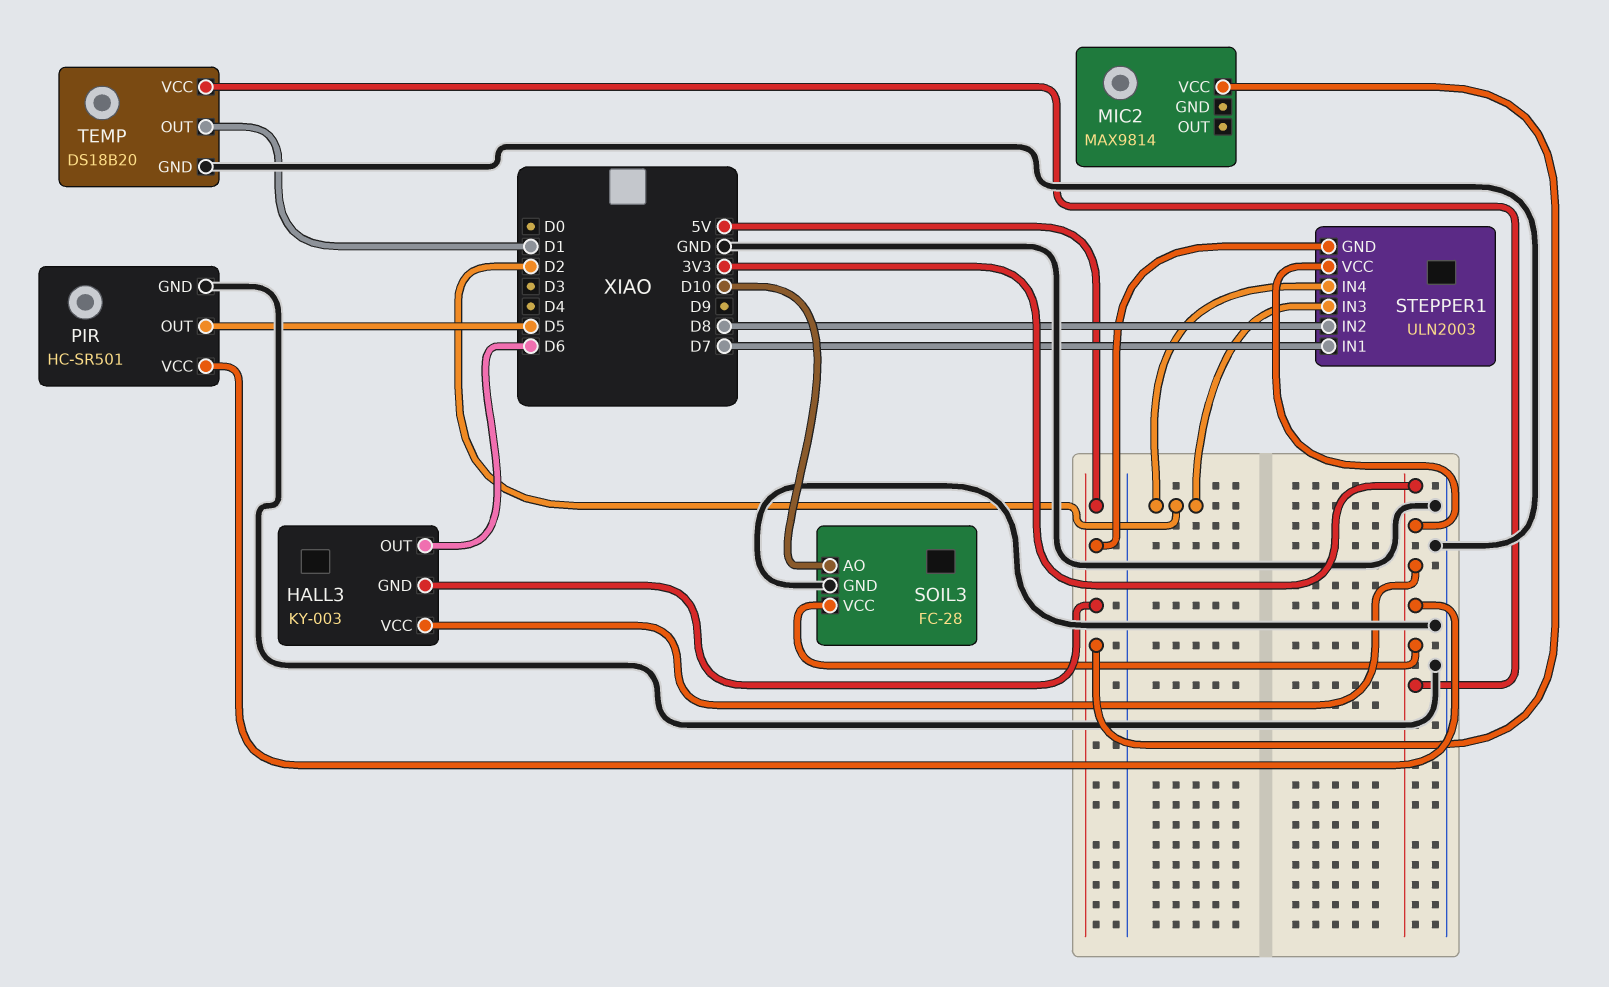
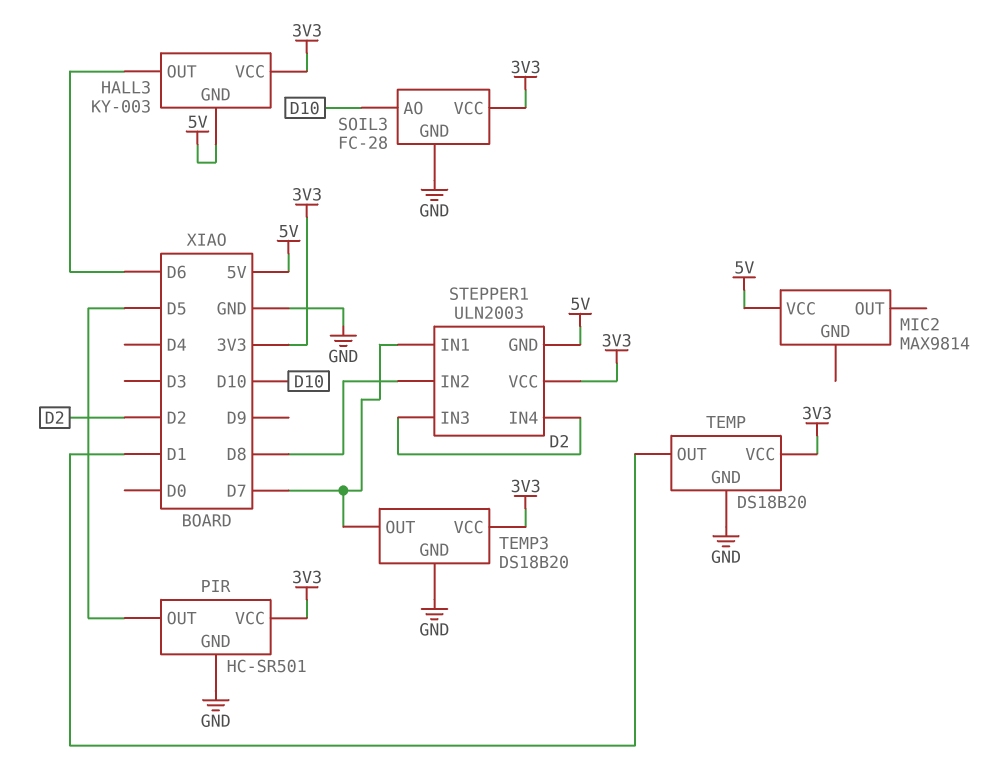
TEMP3: none -> DS18B20
TEMP3 pin GND: none -> GND
TEMP3 pin OUT: none -> D7
TEMP3 pin VCC: none -> 3V3

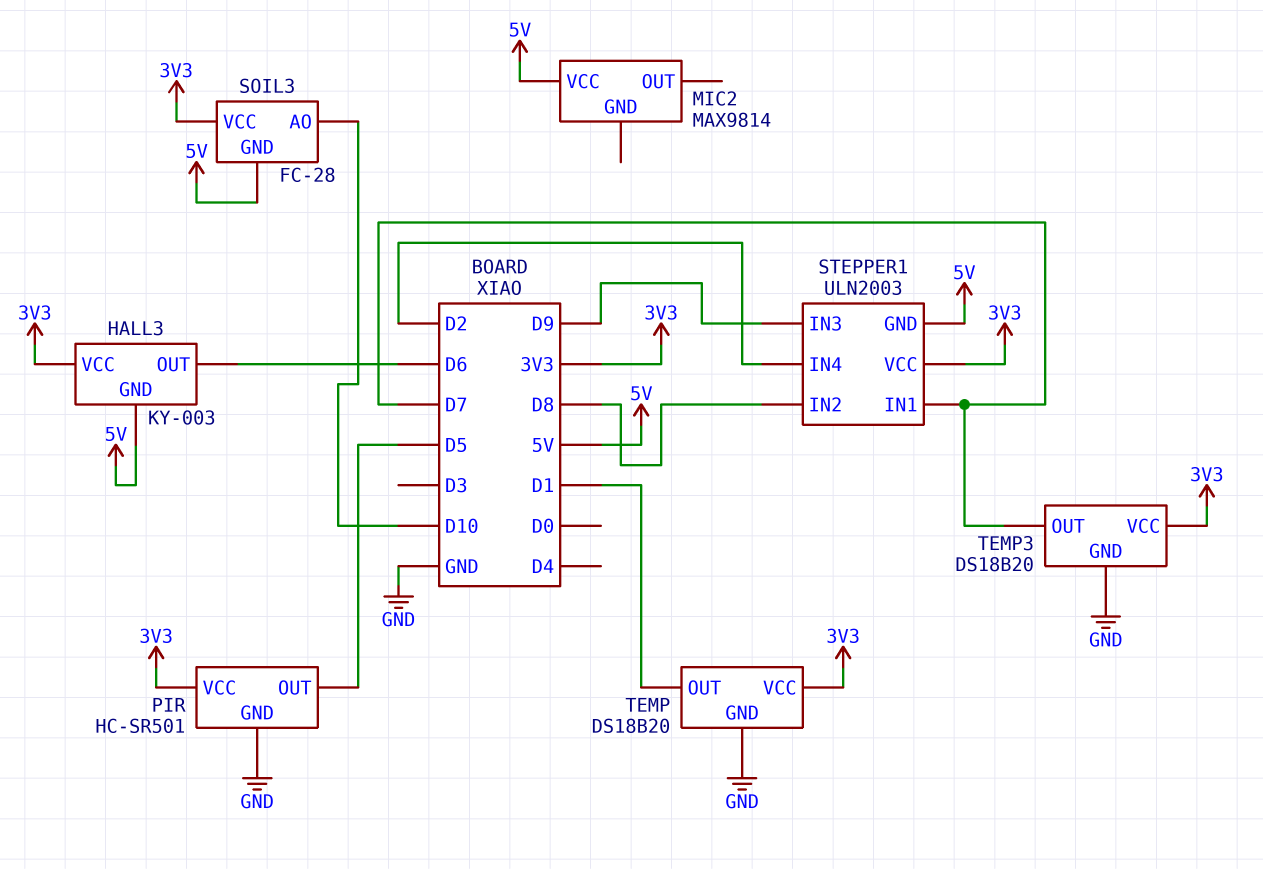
SOIL3 pin GND: GND -> 5V
STEPPER1 pin IN3: D2 -> D9

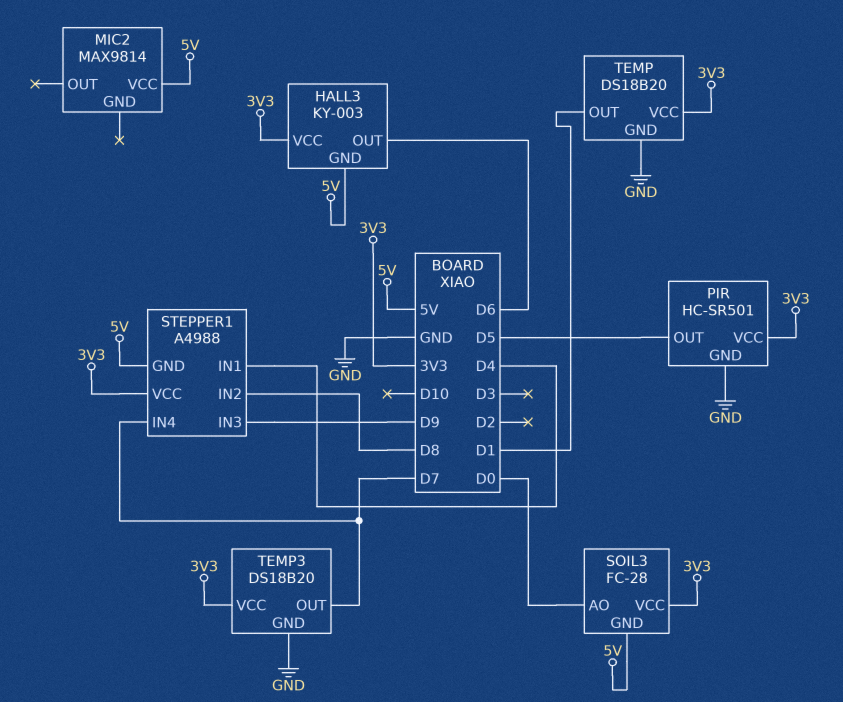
SOIL3 pin AO: D10 -> D0
STEPPER1: ULN2003 -> A4988
STEPPER1 pin IN1: D7 -> D4
STEPPER1 pin IN4: D2 -> D7

